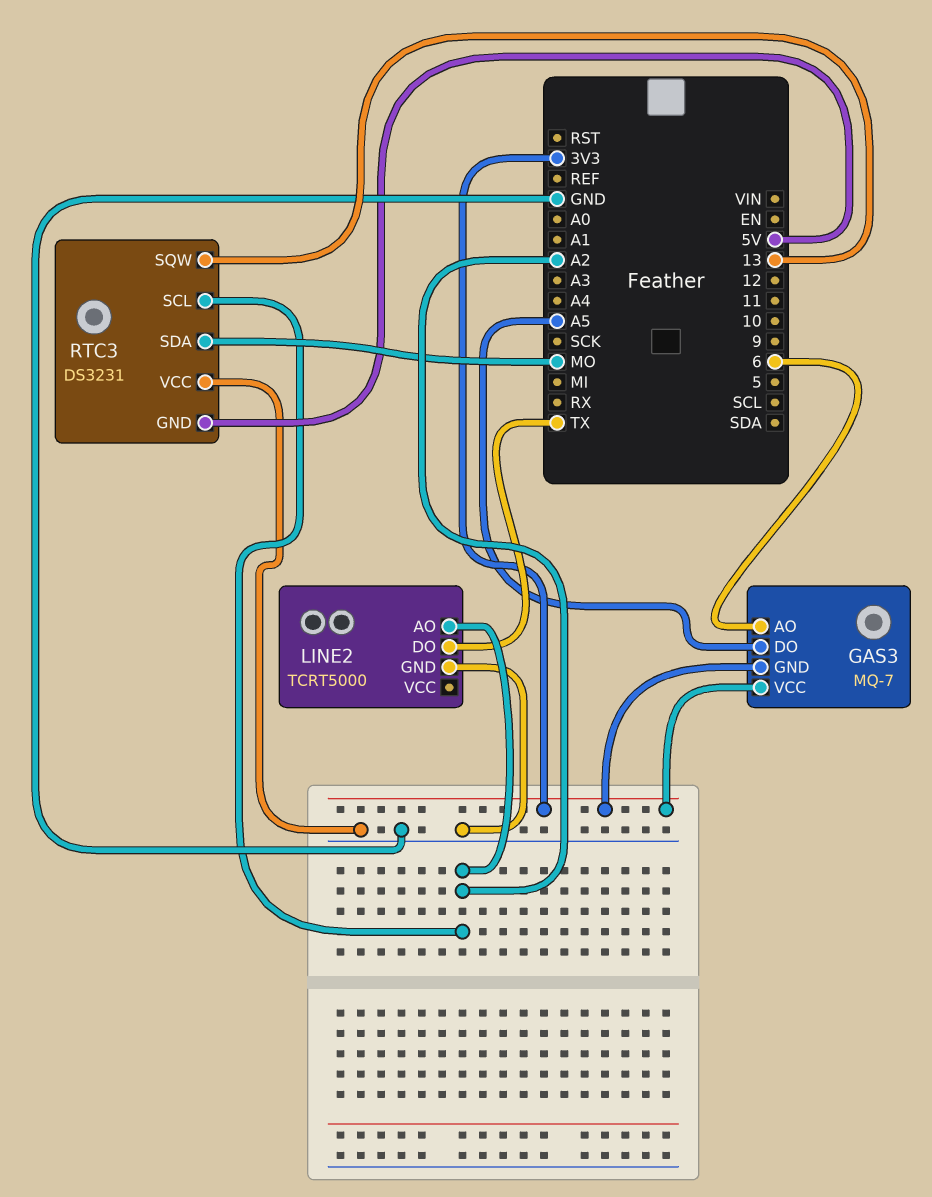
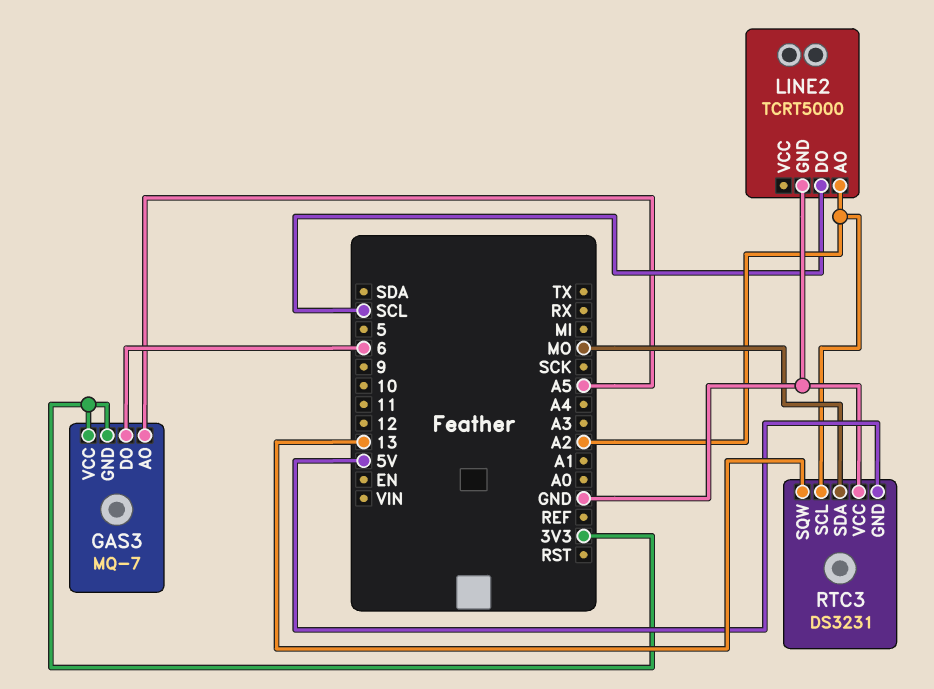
GAS3 pin AO: 6 -> A5
GAS3 pin DO: A5 -> 6
LINE2 pin DO: TX -> SCL

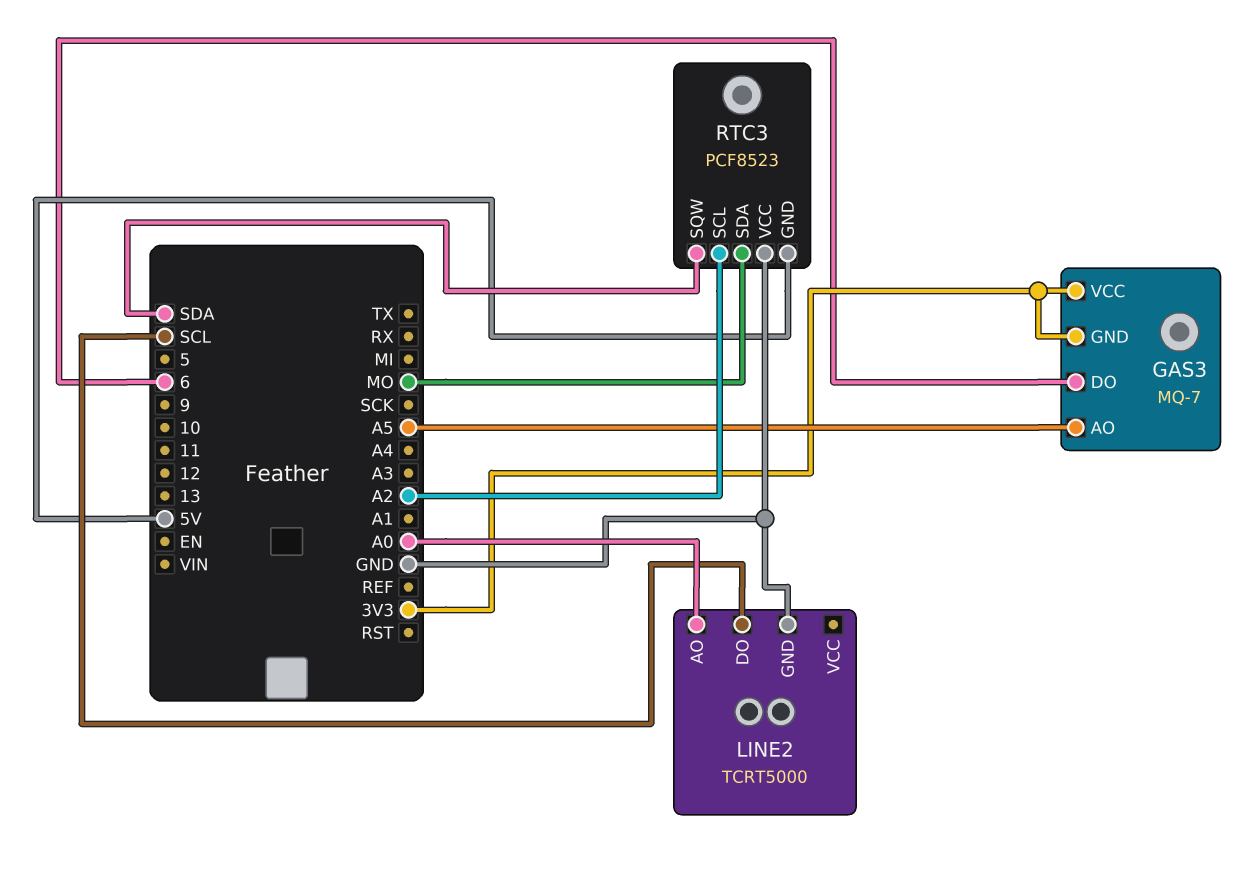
LINE2 pin AO: A2 -> A0
RTC3: DS3231 -> PCF8523
RTC3 pin SQW: 13 -> SDA

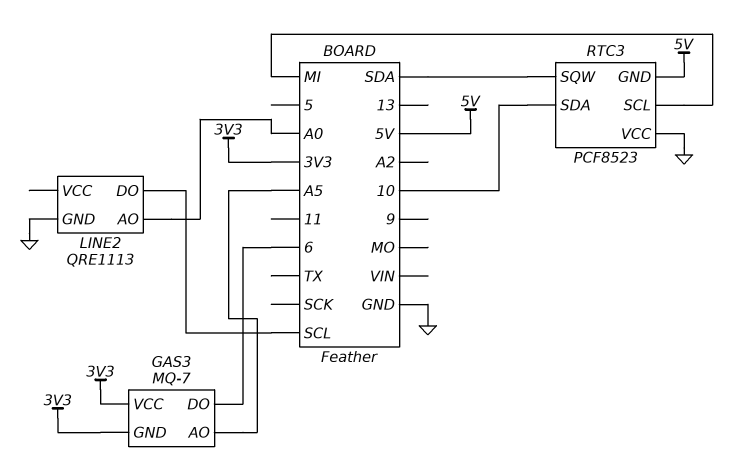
LINE2: TCRT5000 -> QRE1113
RTC3 pin SCL: A2 -> MI
RTC3 pin SDA: MO -> 10

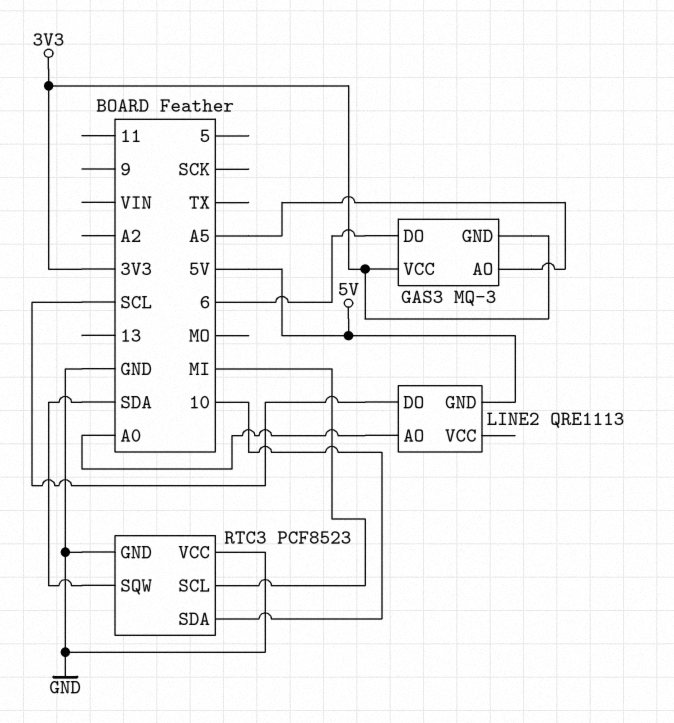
GAS3: MQ-7 -> MQ-3
LINE2 pin GND: GND -> 5V
RTC3 pin GND: 5V -> GND

